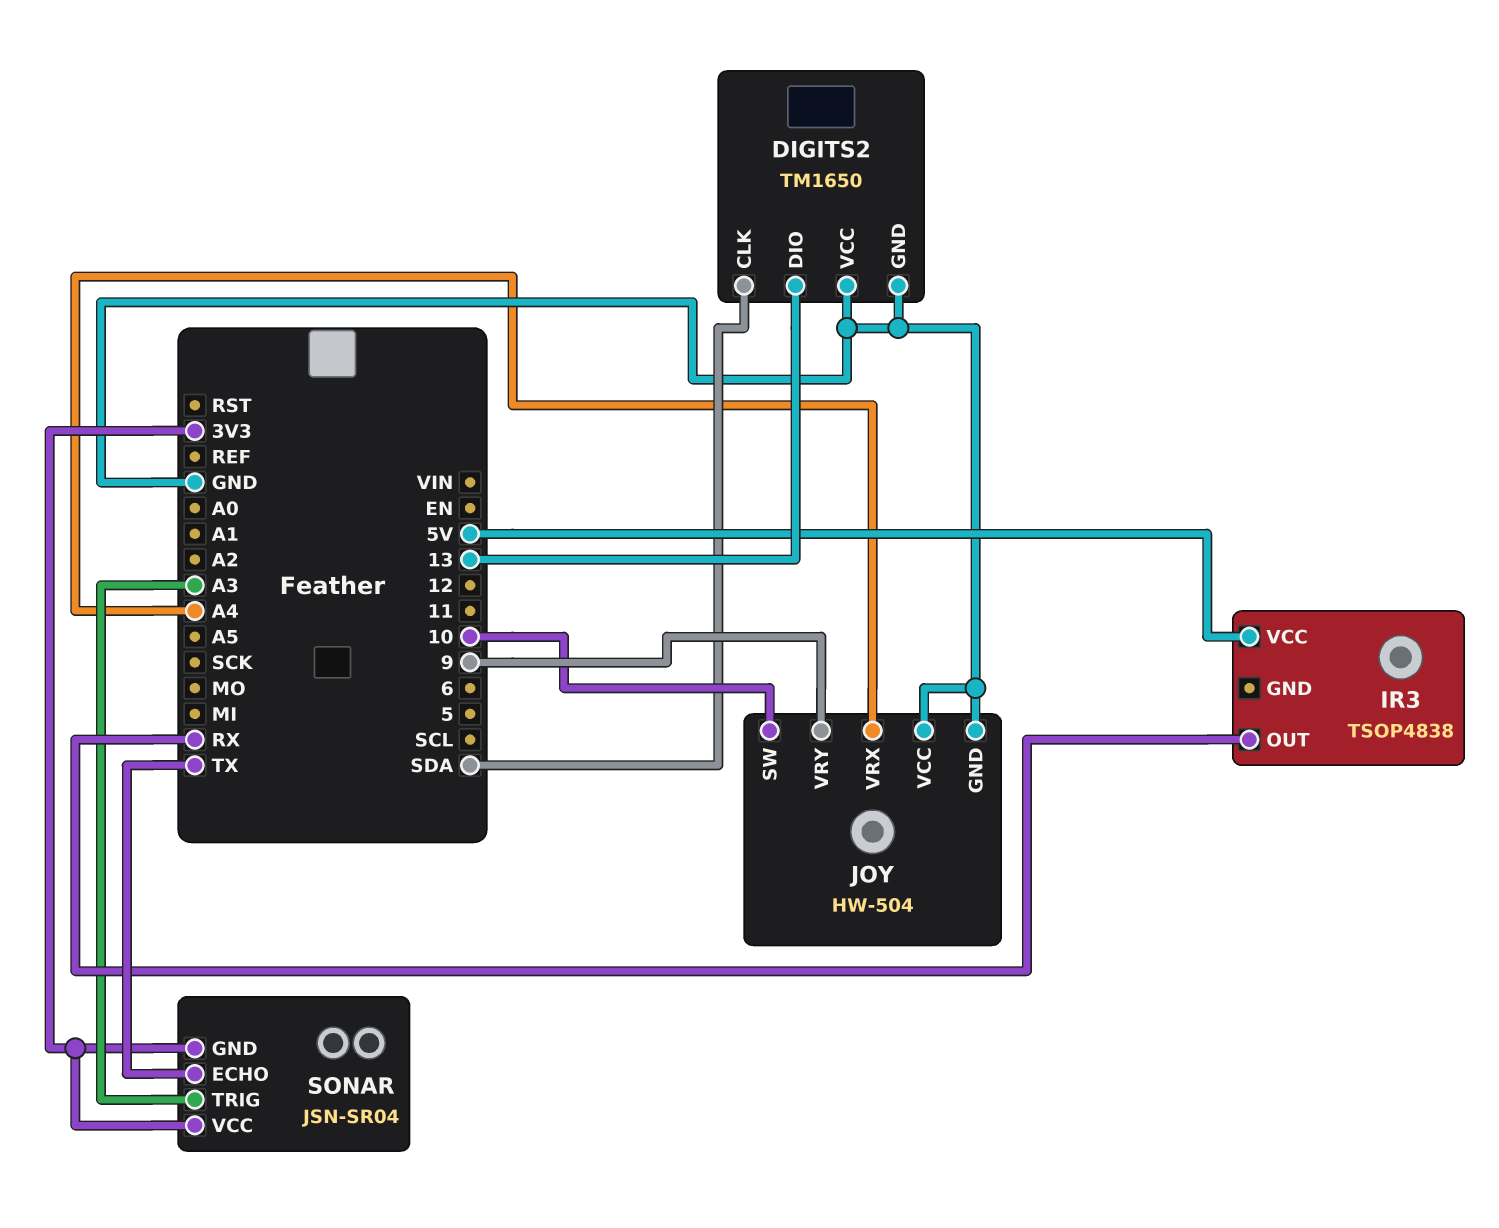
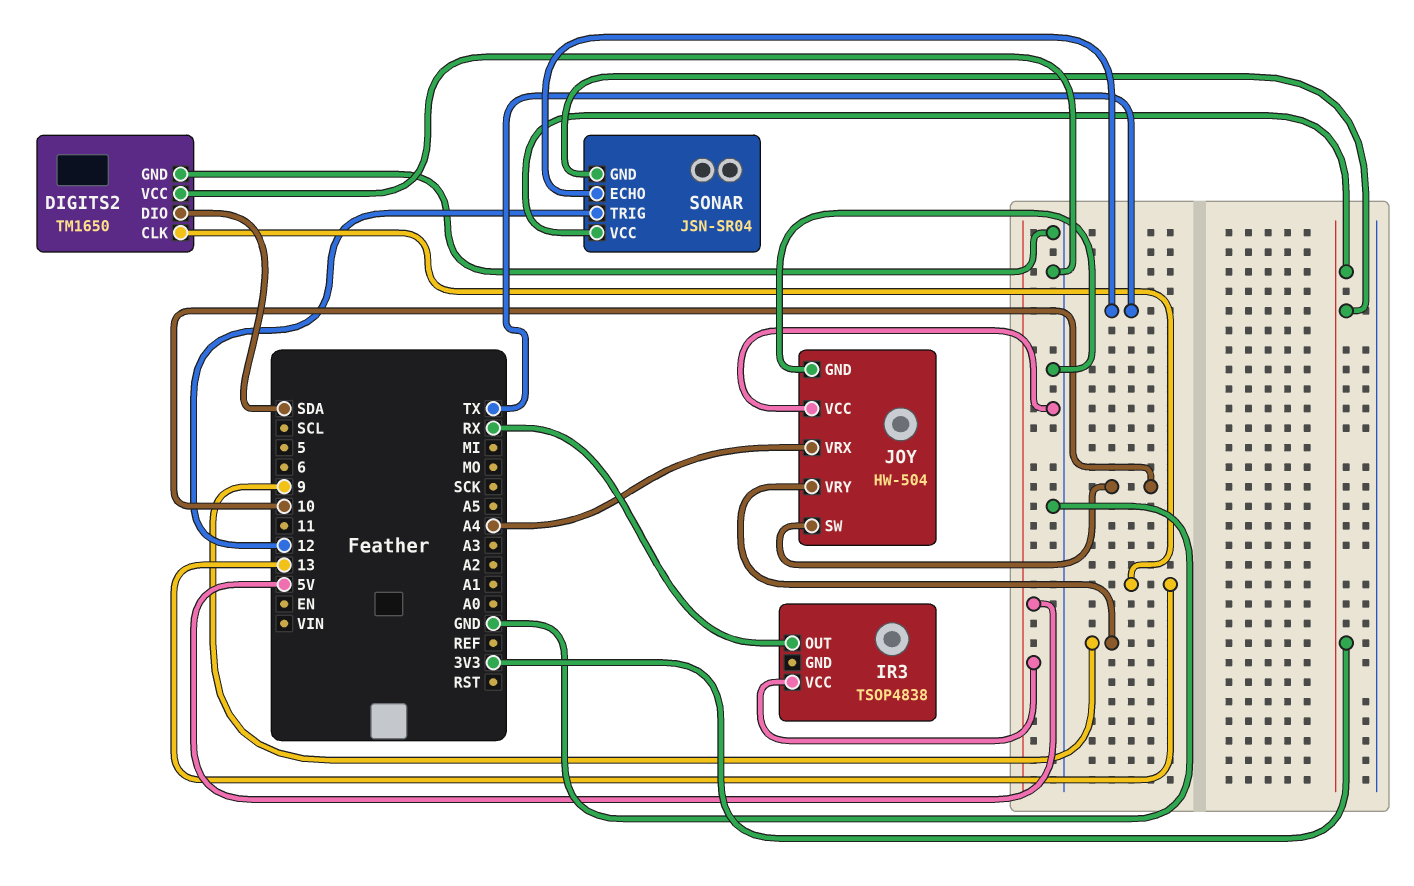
DIGITS2 pin CLK: SDA -> 13
DIGITS2 pin DIO: 13 -> SDA
SONAR pin TRIG: A3 -> 12

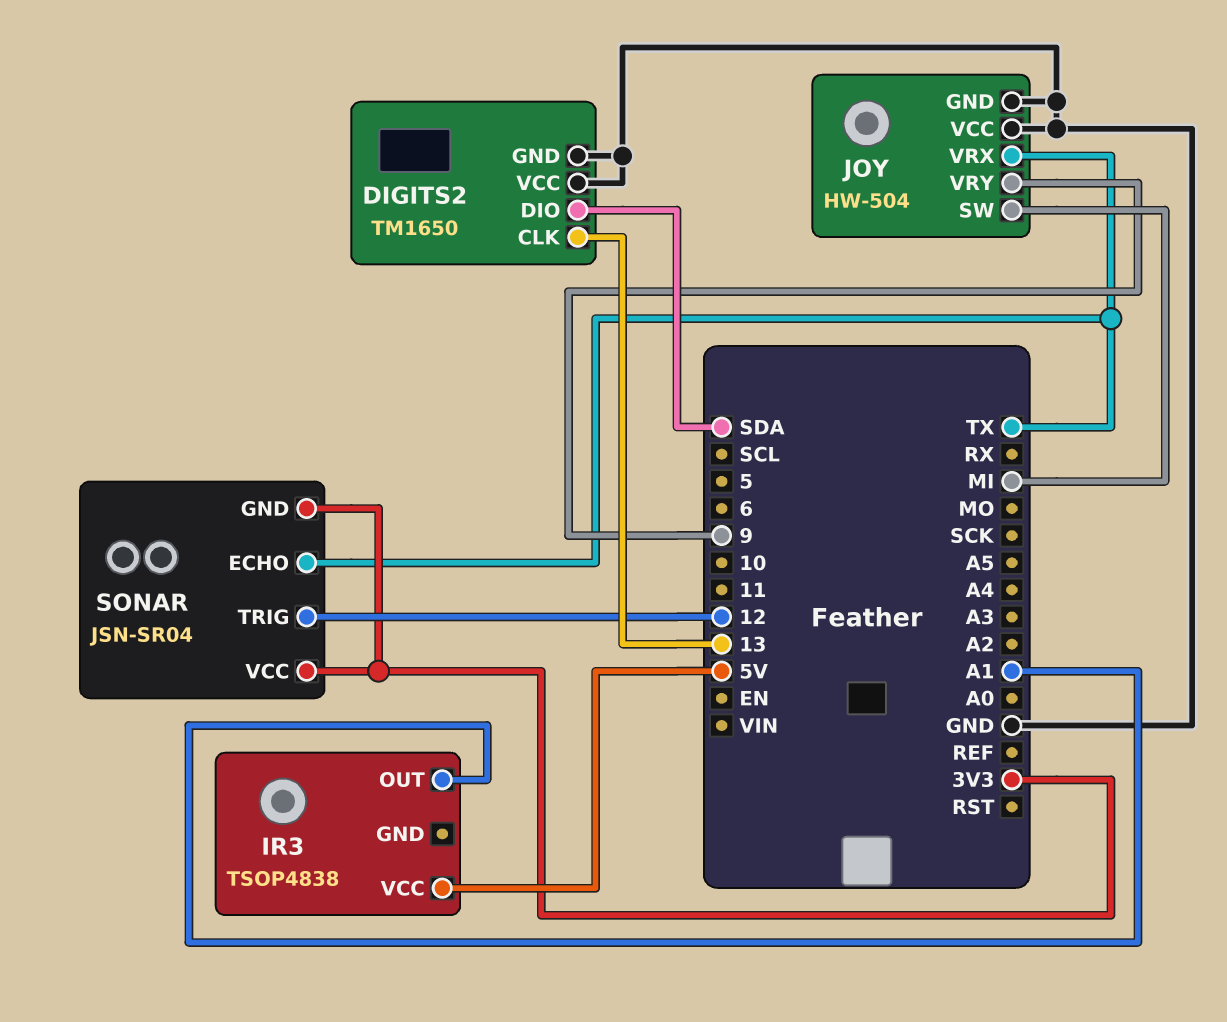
IR3 pin OUT: RX -> A1
JOY pin SW: 10 -> MI
JOY pin VRX: A4 -> TX

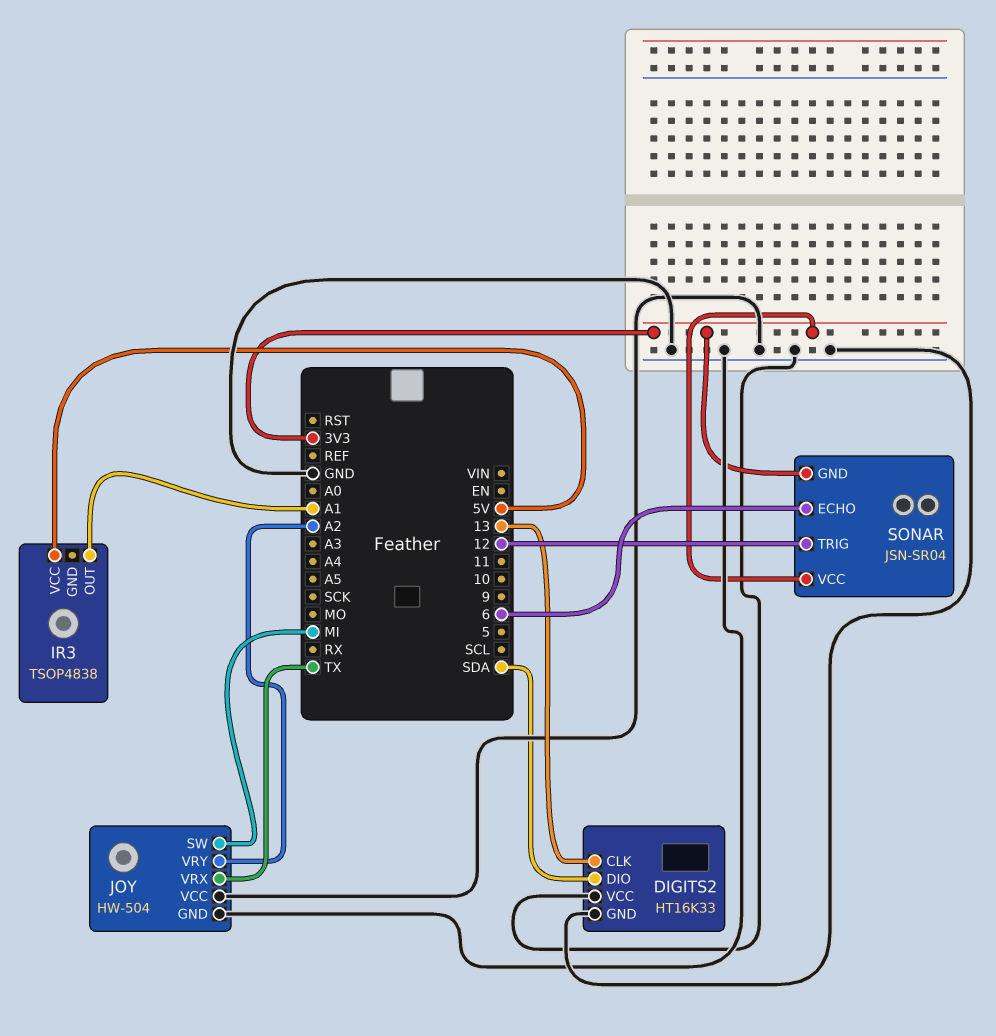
DIGITS2: TM1650 -> HT16K33
JOY pin VRY: 9 -> A2
SONAR pin ECHO: TX -> 6

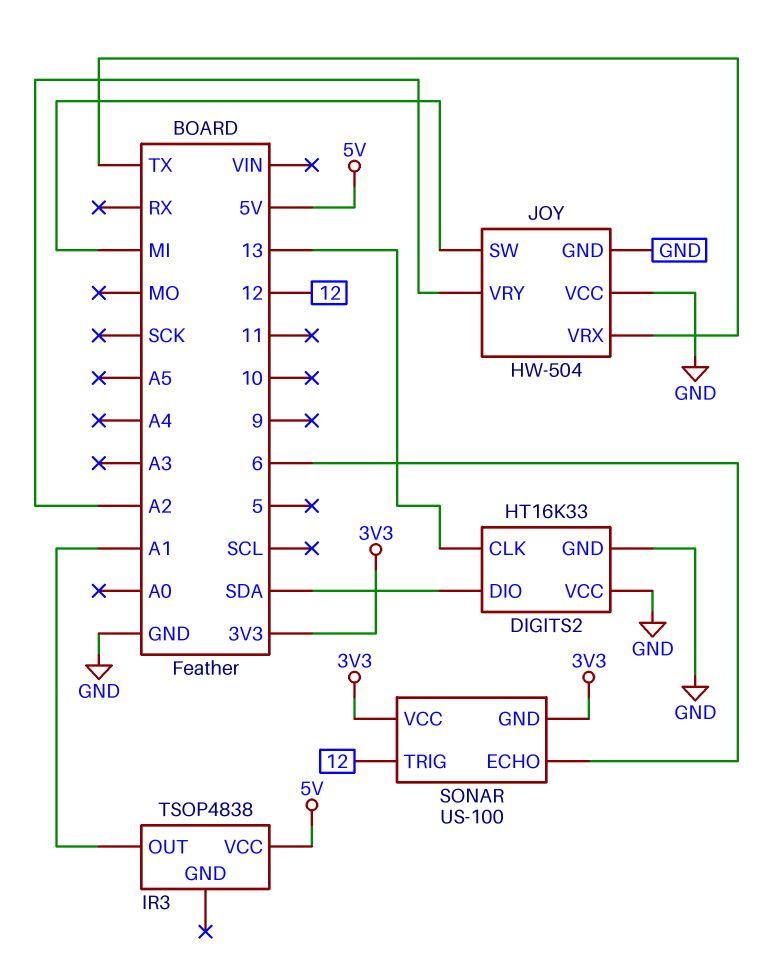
SONAR: JSN-SR04 -> US-100

